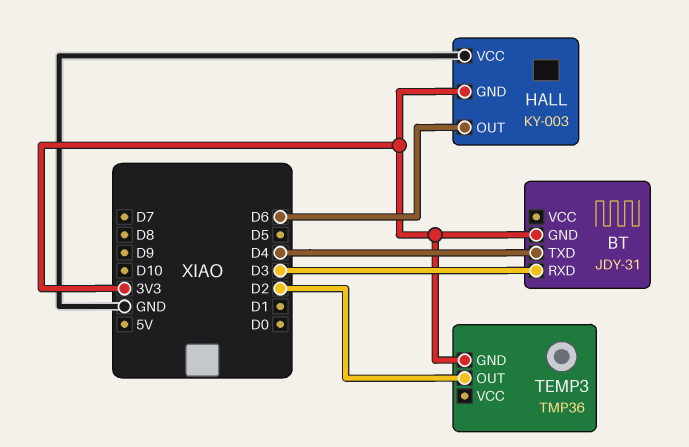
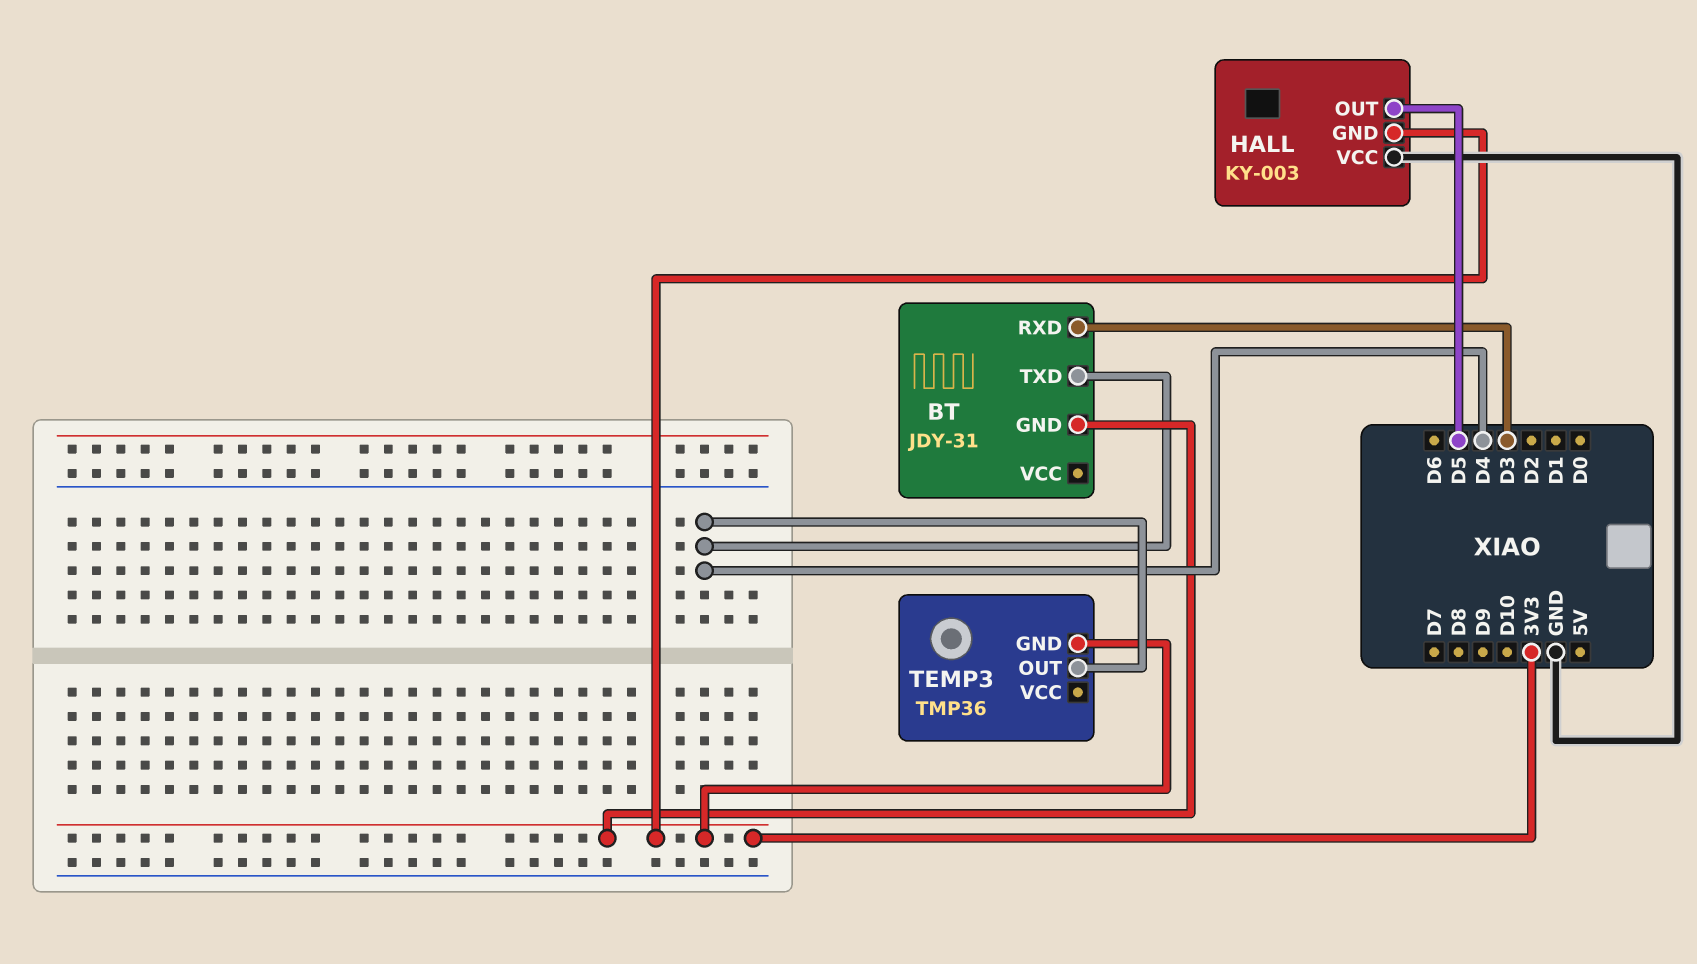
HALL pin OUT: D6 -> D5
TEMP3 pin OUT: D2 -> D4

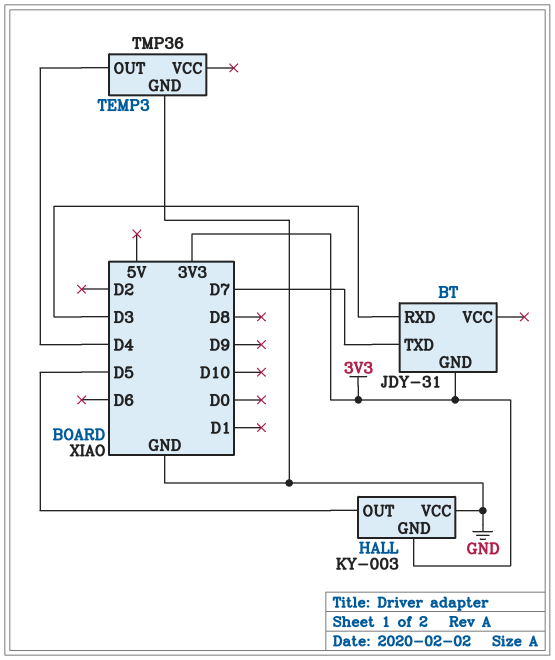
BT pin TXD: D4 -> D7
TEMP3 pin GND: 3V3 -> GND

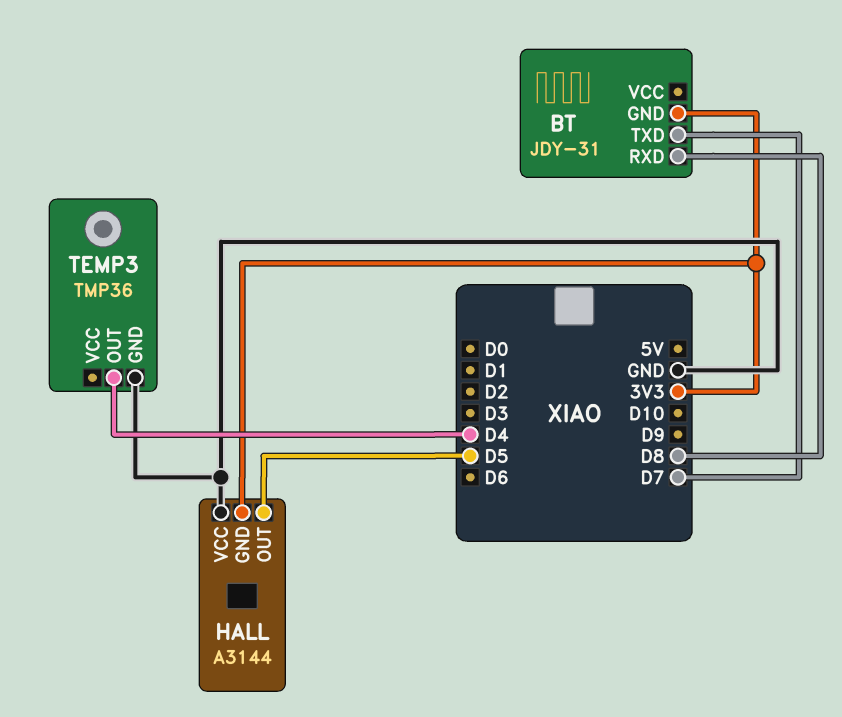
BT pin RXD: D3 -> D8
HALL: KY-003 -> A3144

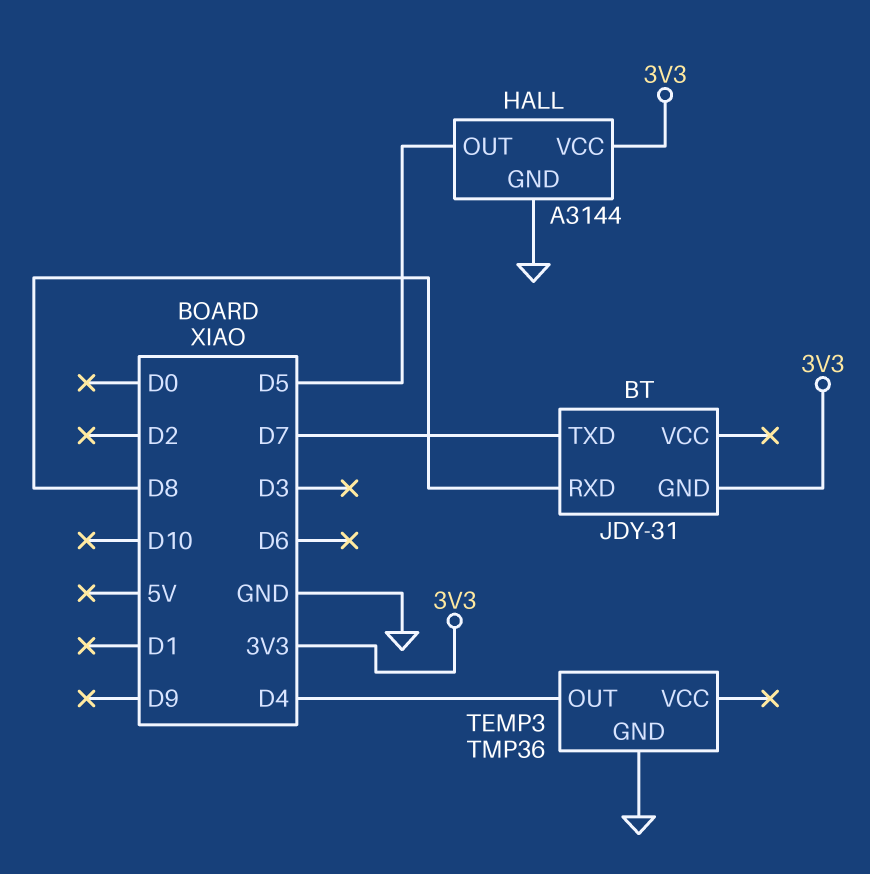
HALL pin GND: 3V3 -> GND
HALL pin VCC: GND -> 3V3

